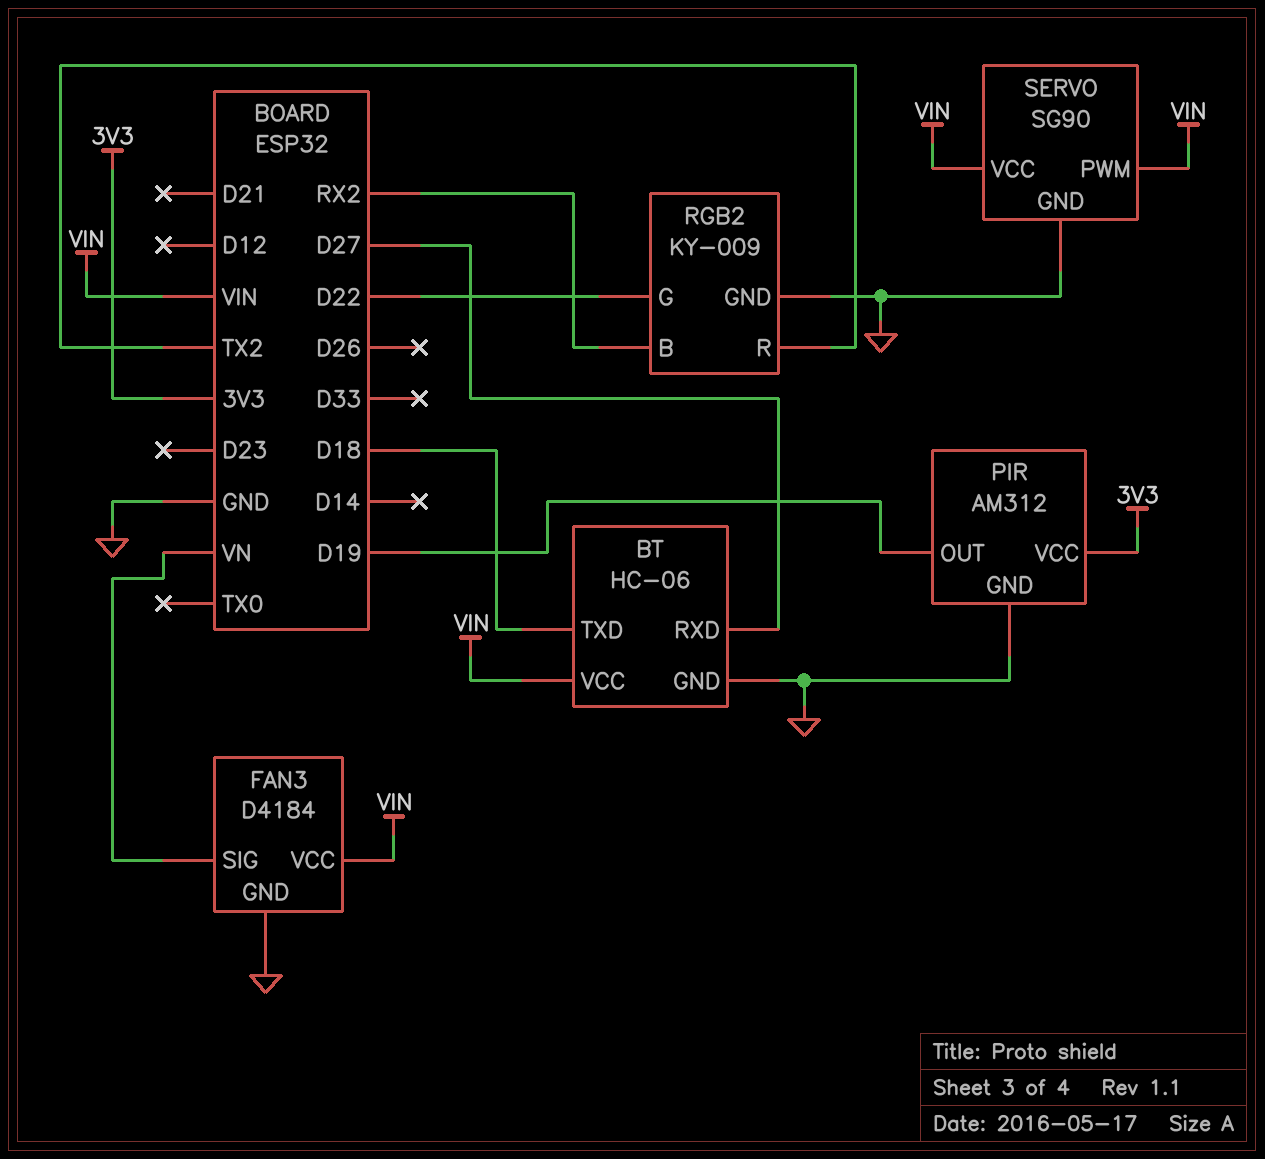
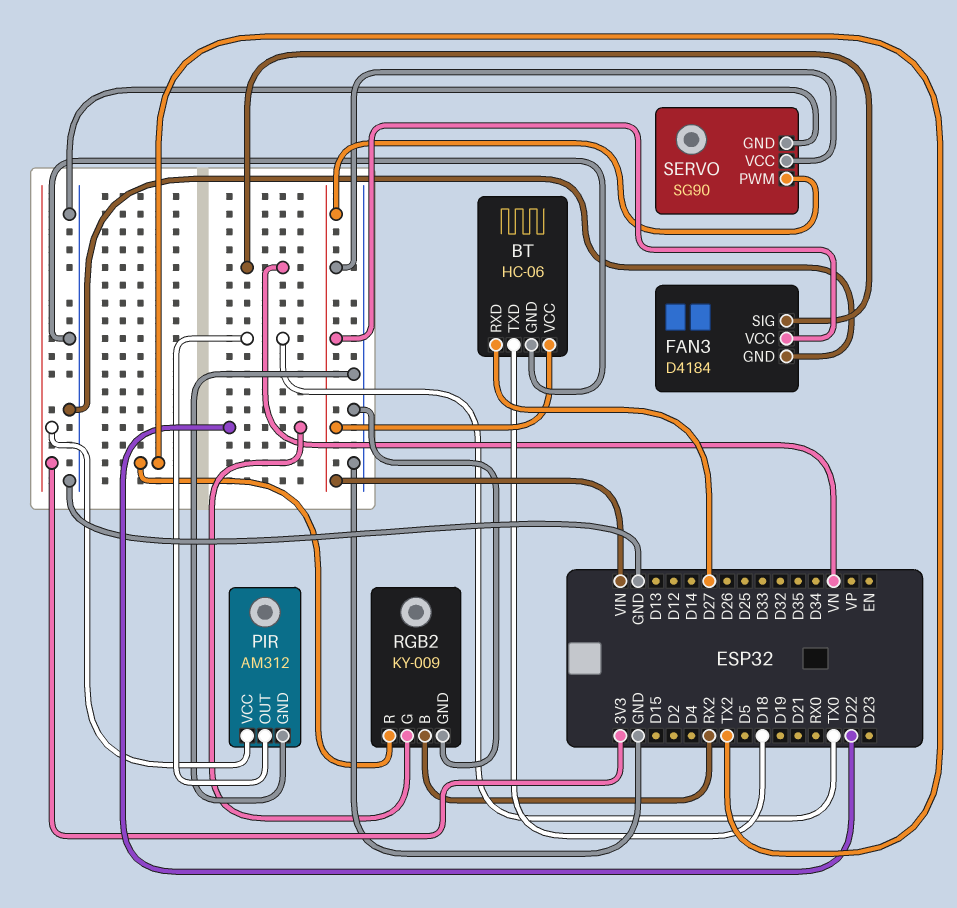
PIR pin OUT: D19 -> TX0

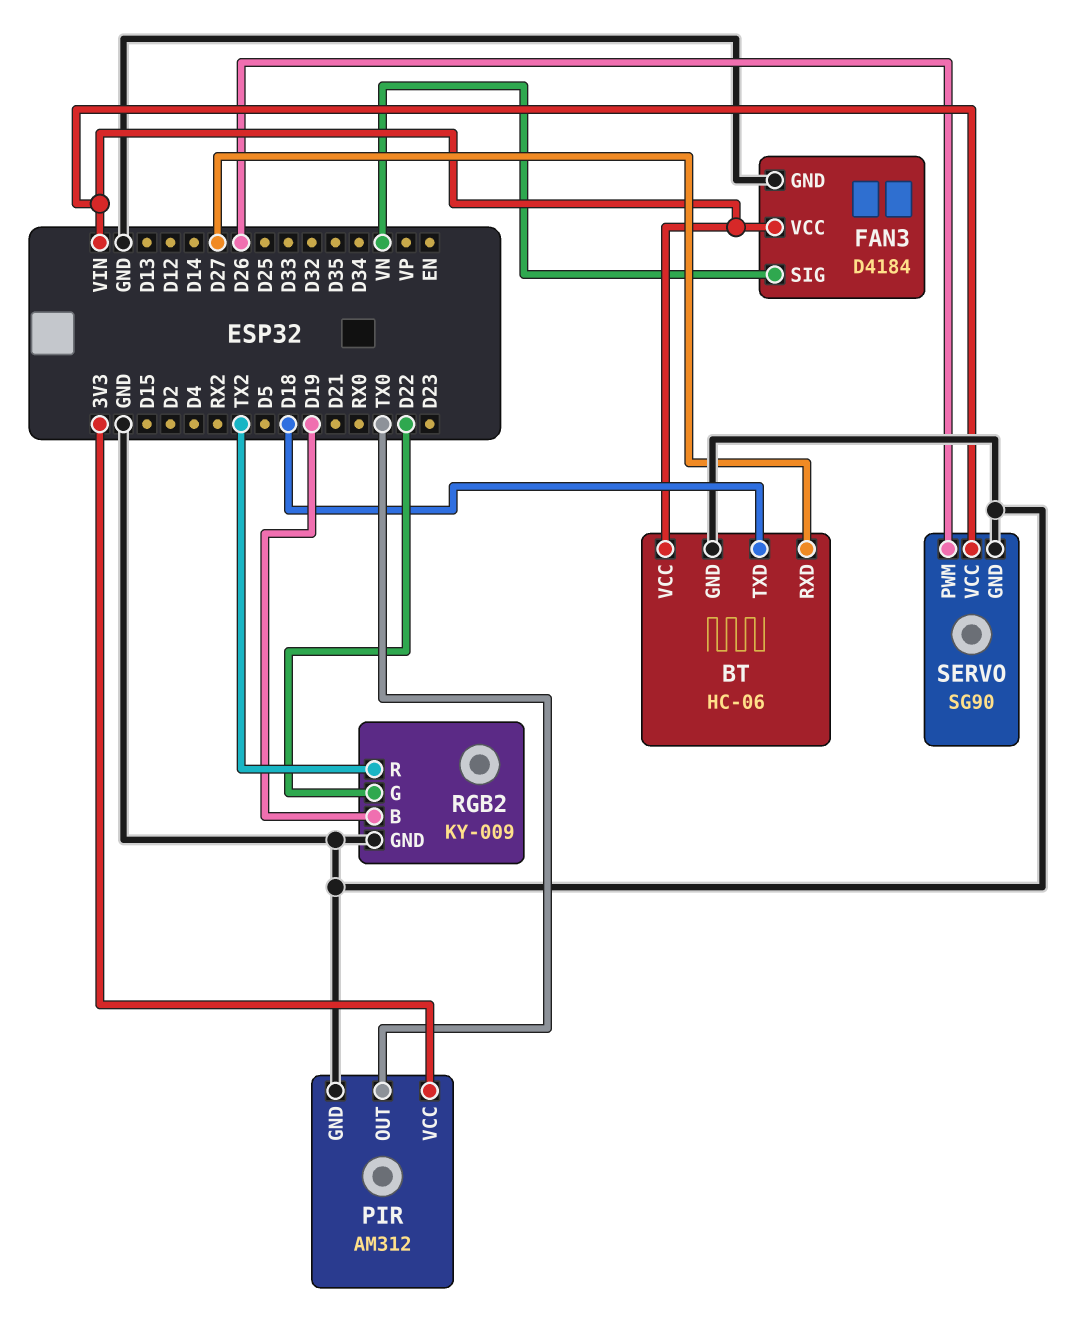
RGB2 pin B: RX2 -> D19
SERVO pin PWM: VIN -> D26

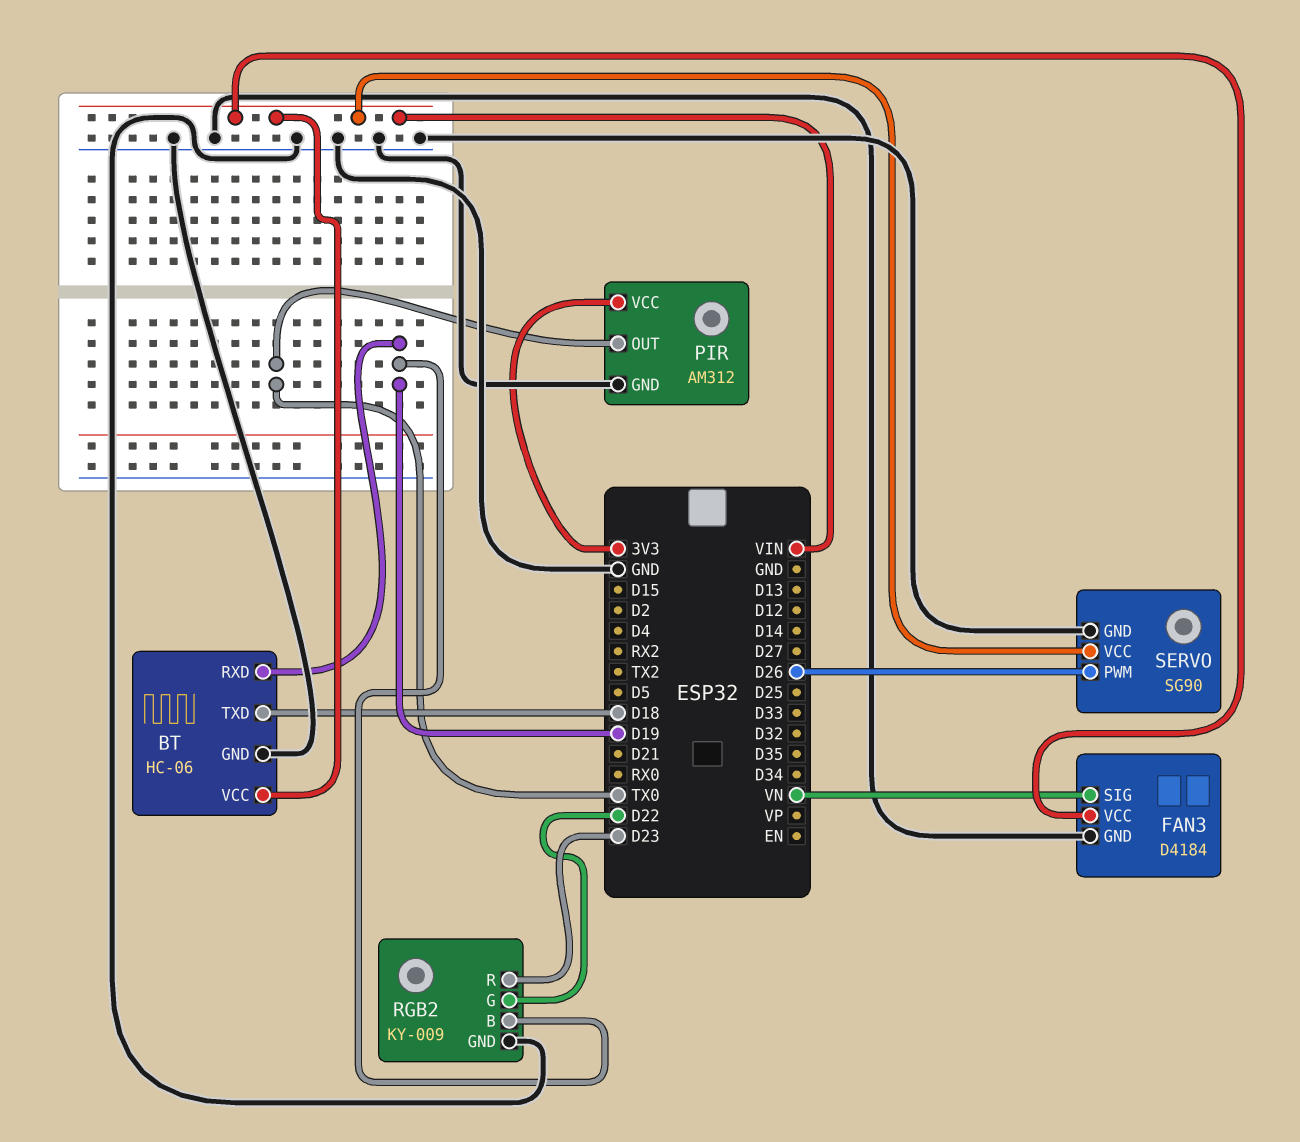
BT pin RXD: D27 -> D19
RGB2 pin R: TX2 -> D23

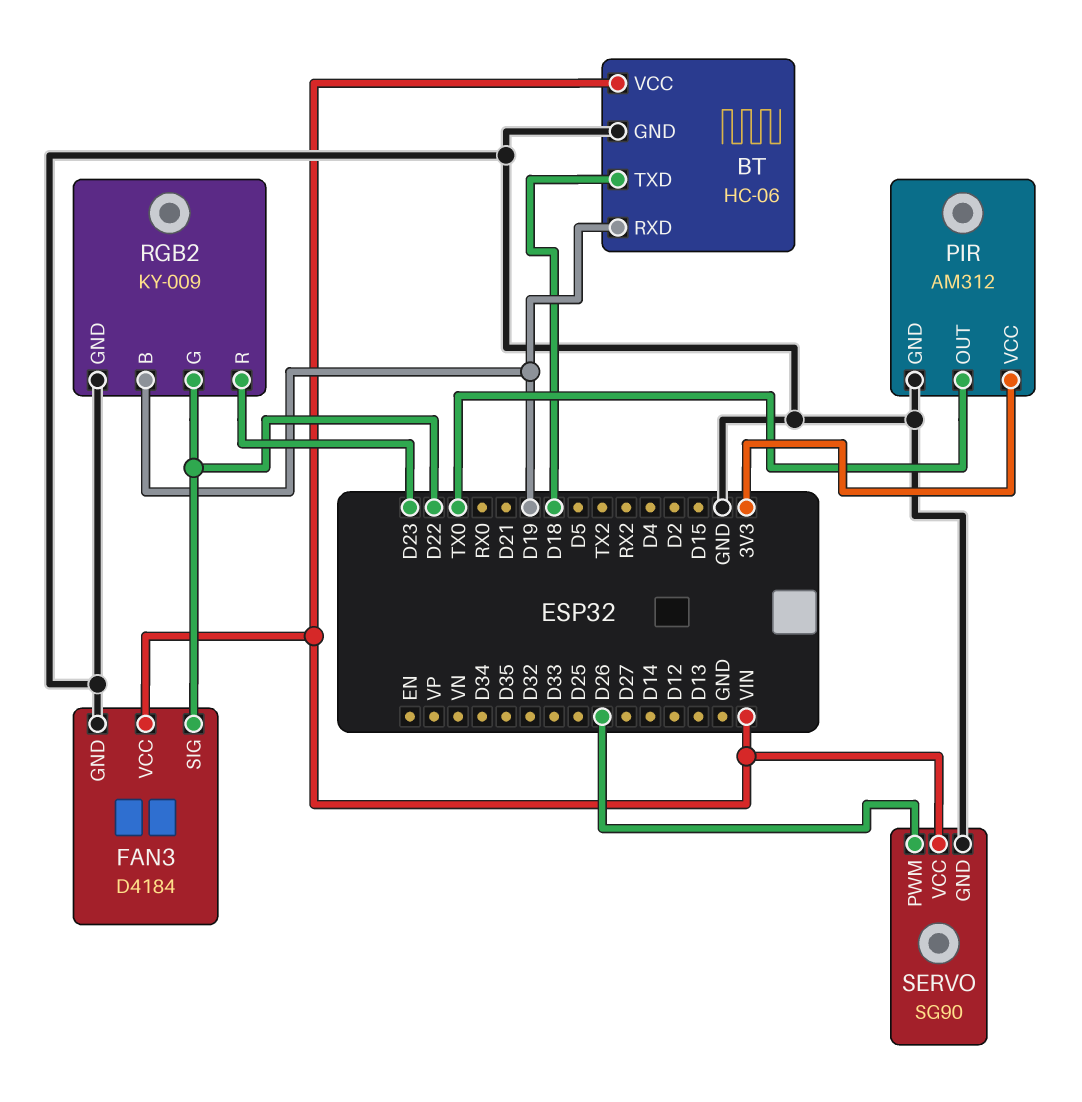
FAN3 pin SIG: VN -> D22

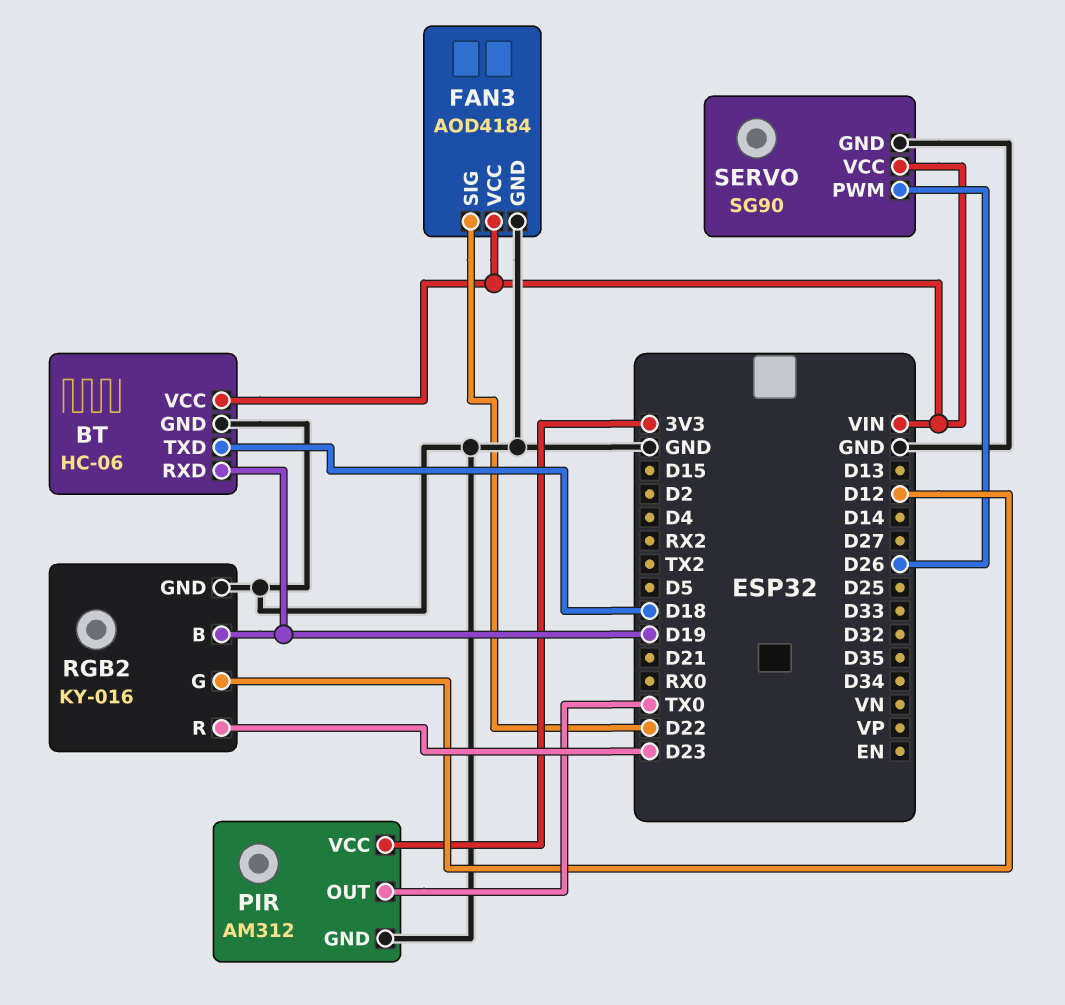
FAN3: D4184 -> AOD4184
RGB2: KY-009 -> KY-016
RGB2 pin G: D22 -> D12

